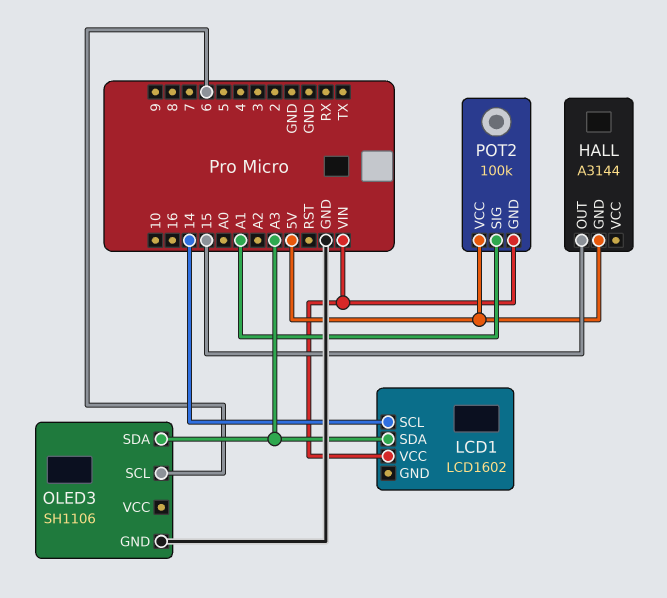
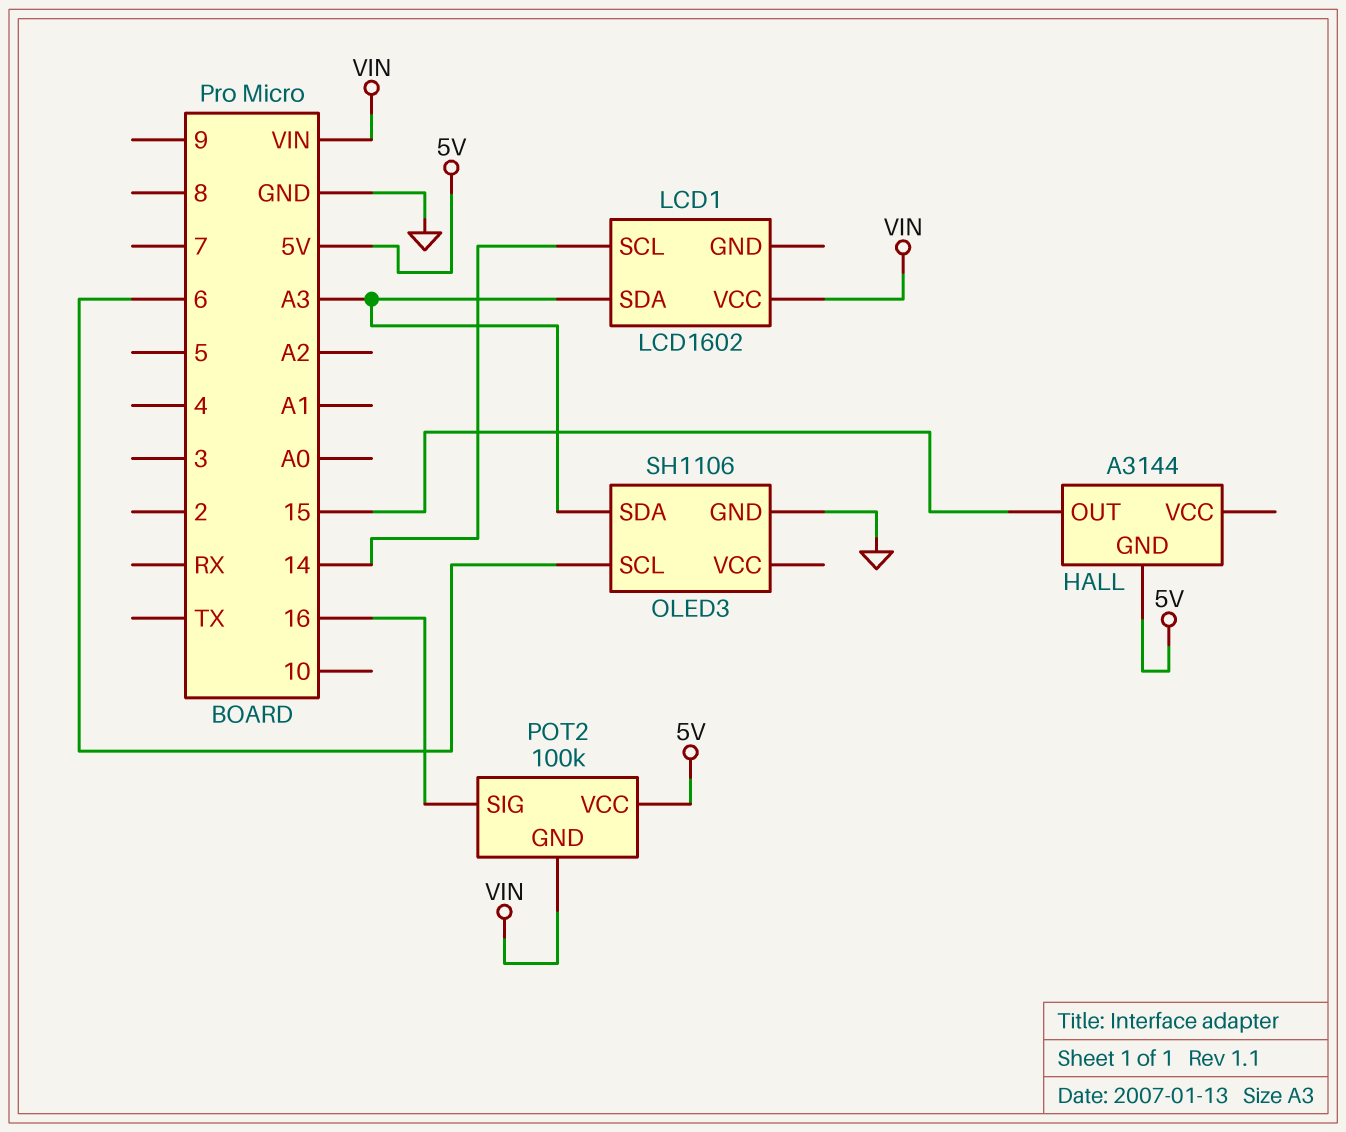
POT2 pin SIG: A1 -> 16

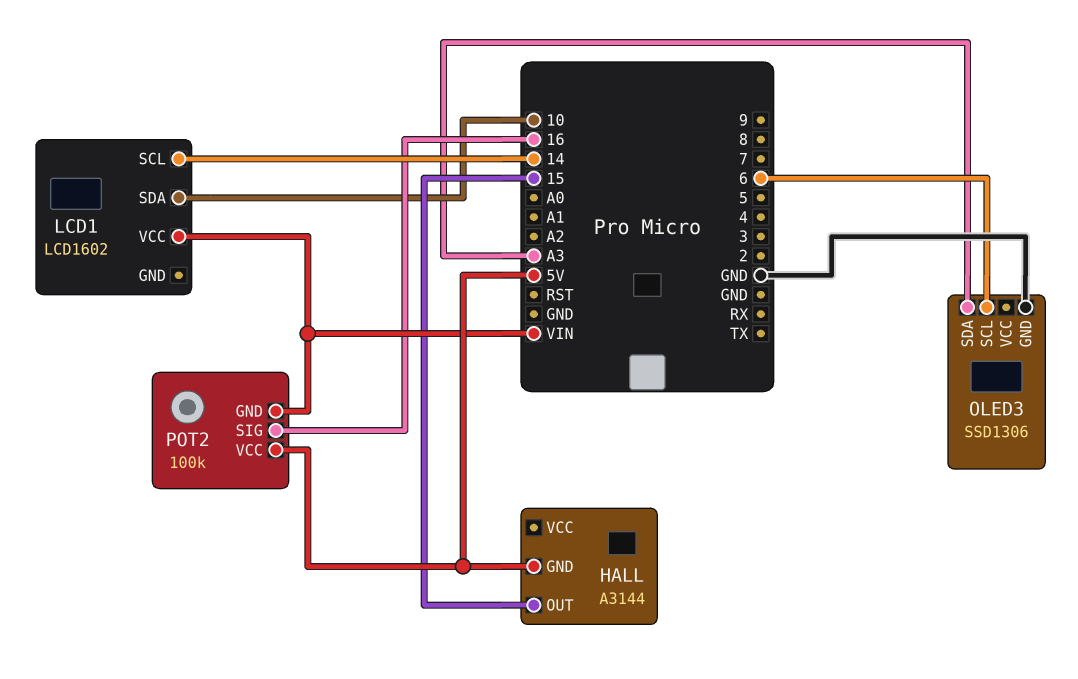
LCD1 pin SDA: A3 -> 10
OLED3: SH1106 -> SSD1306

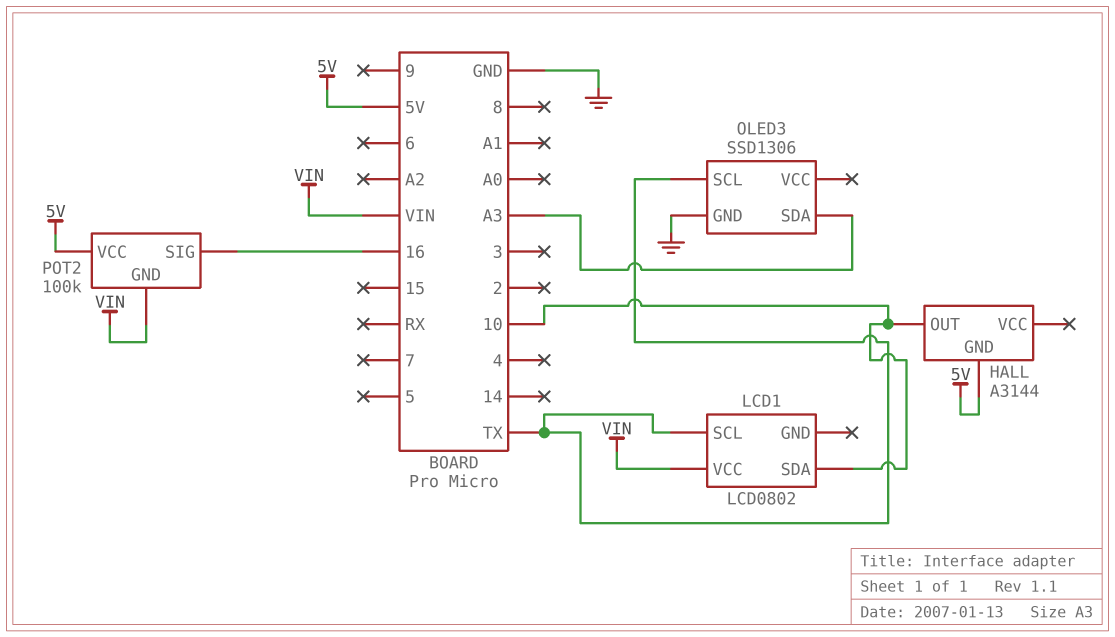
HALL pin OUT: 15 -> 10
LCD1: LCD1602 -> LCD0802
LCD1 pin SCL: 14 -> TX
OLED3 pin SCL: 6 -> TX

